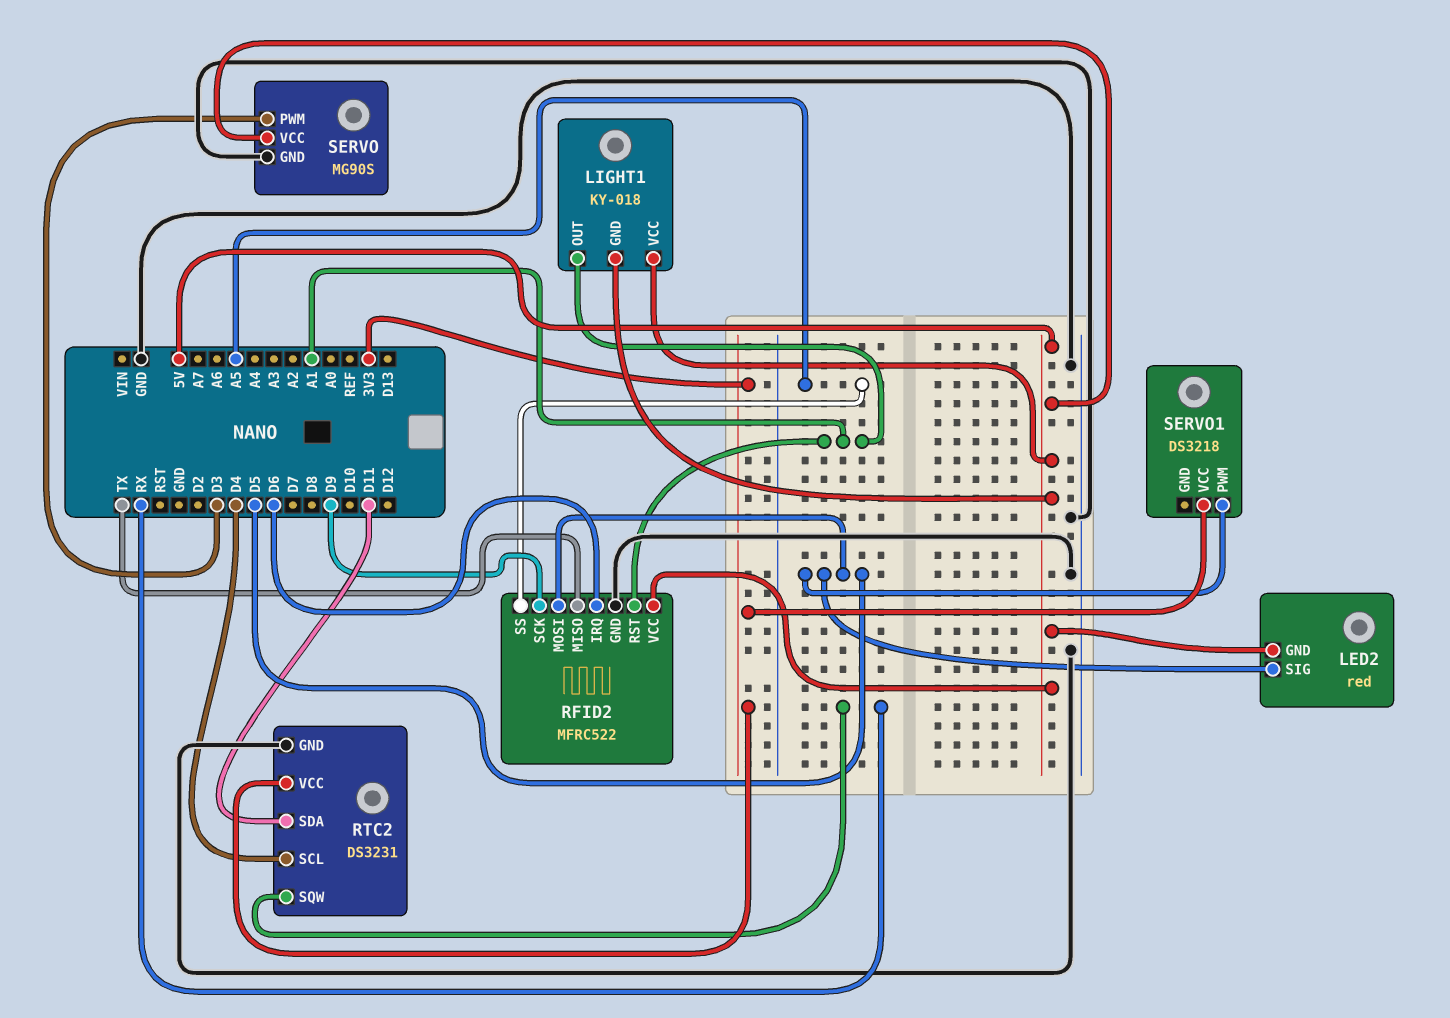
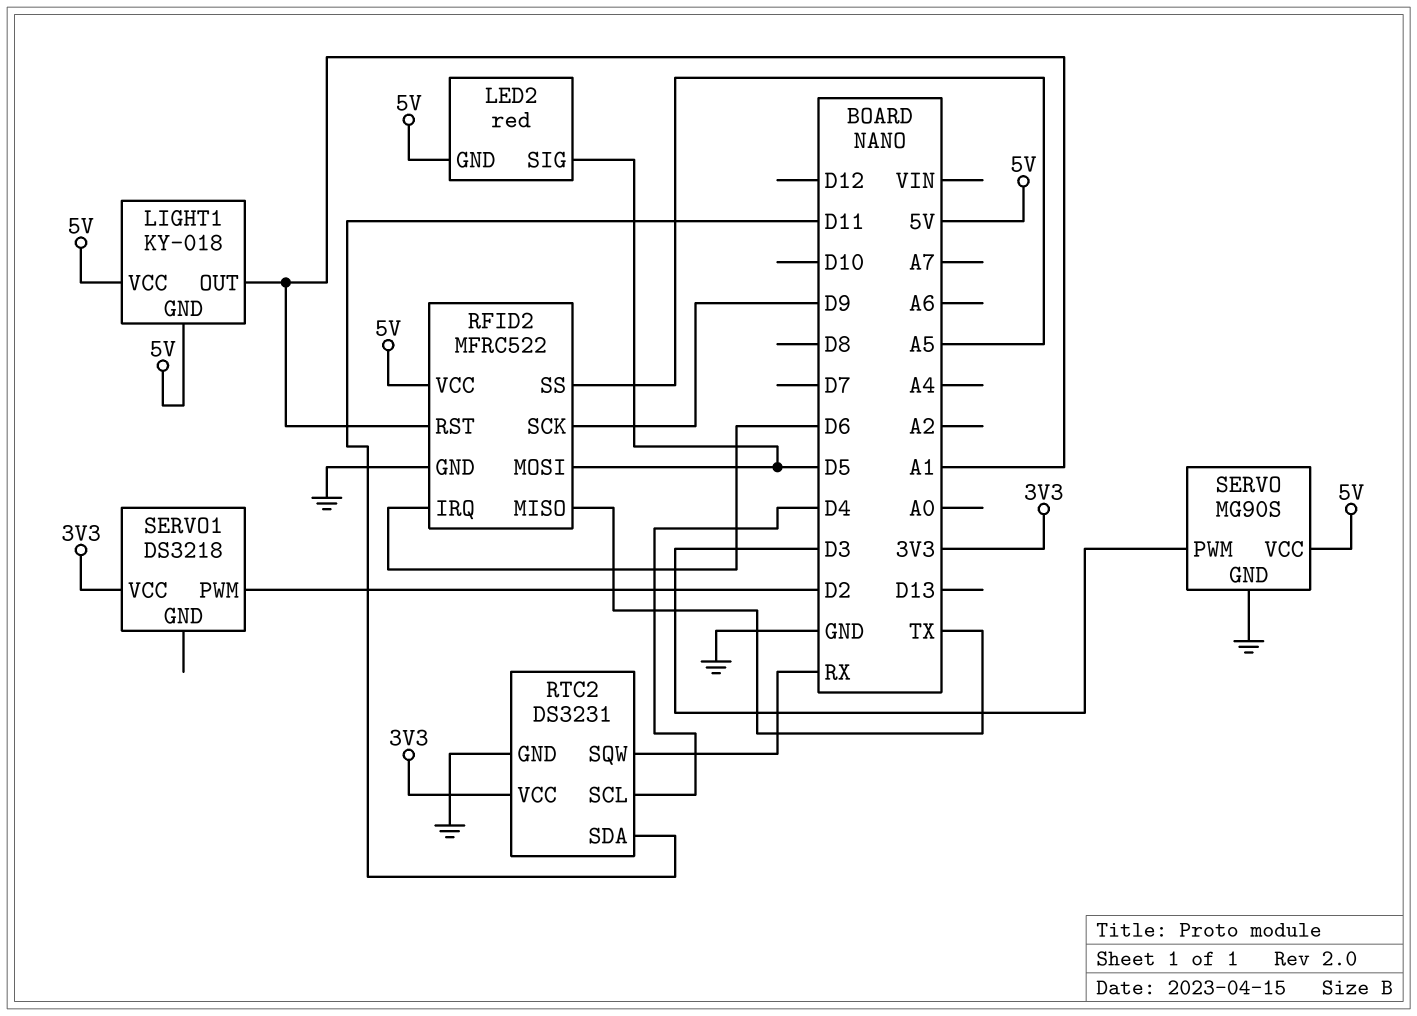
SERVO1 pin PWM: D5 -> D2

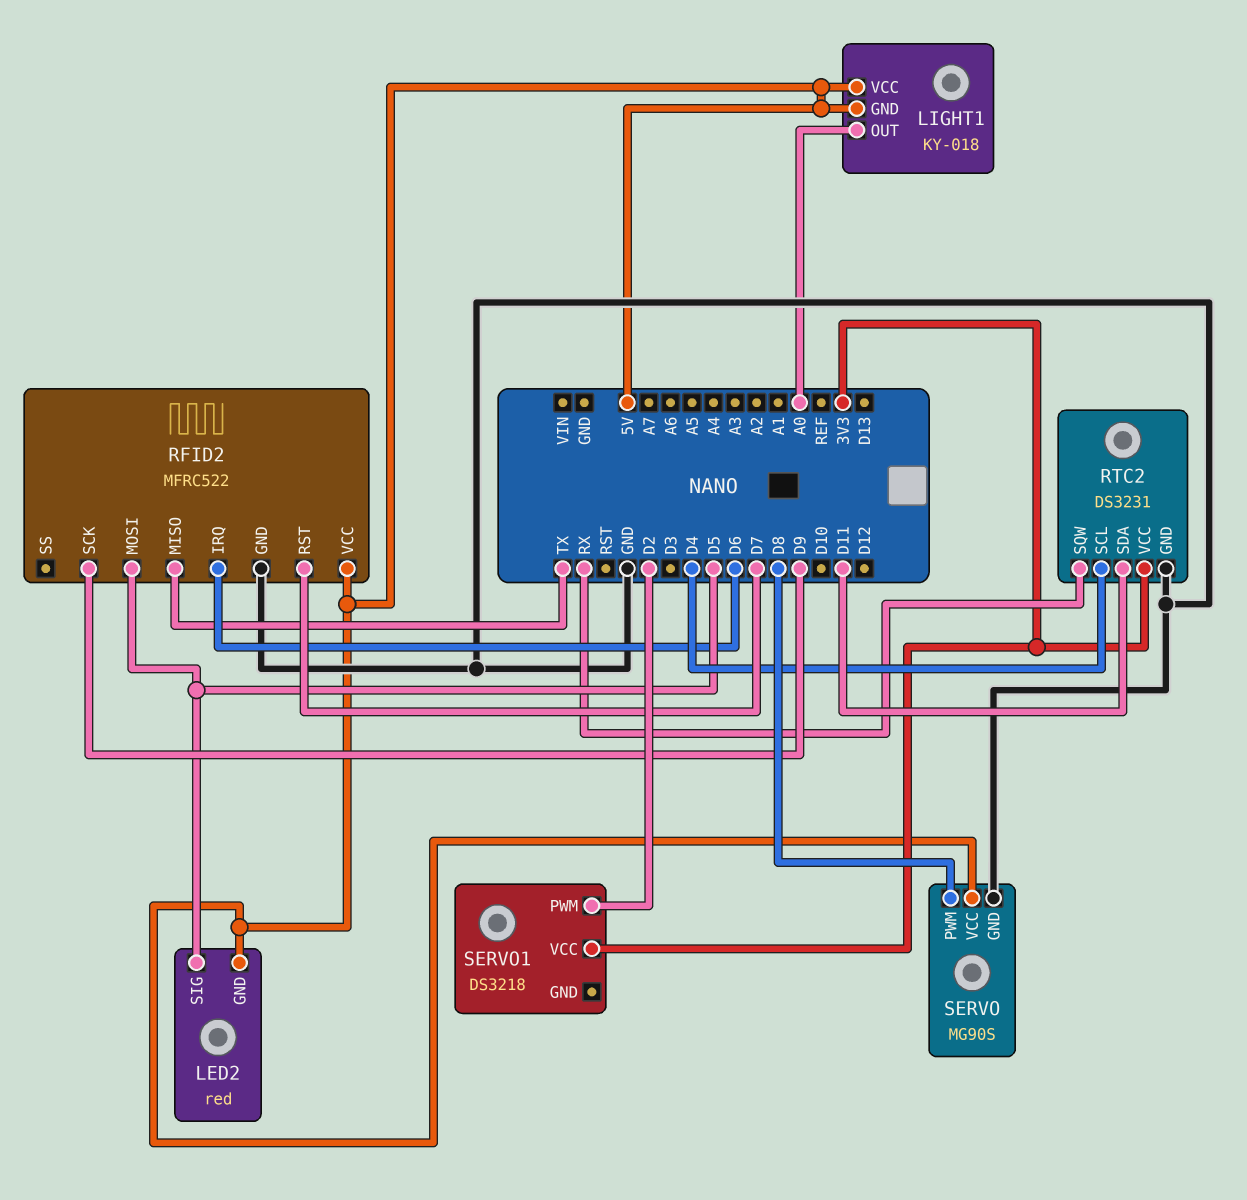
LIGHT1 pin OUT: A1 -> A0
RFID2 pin RST: A1 -> D7
RFID2 pin SS: A5 -> none
SERVO pin PWM: D3 -> D8

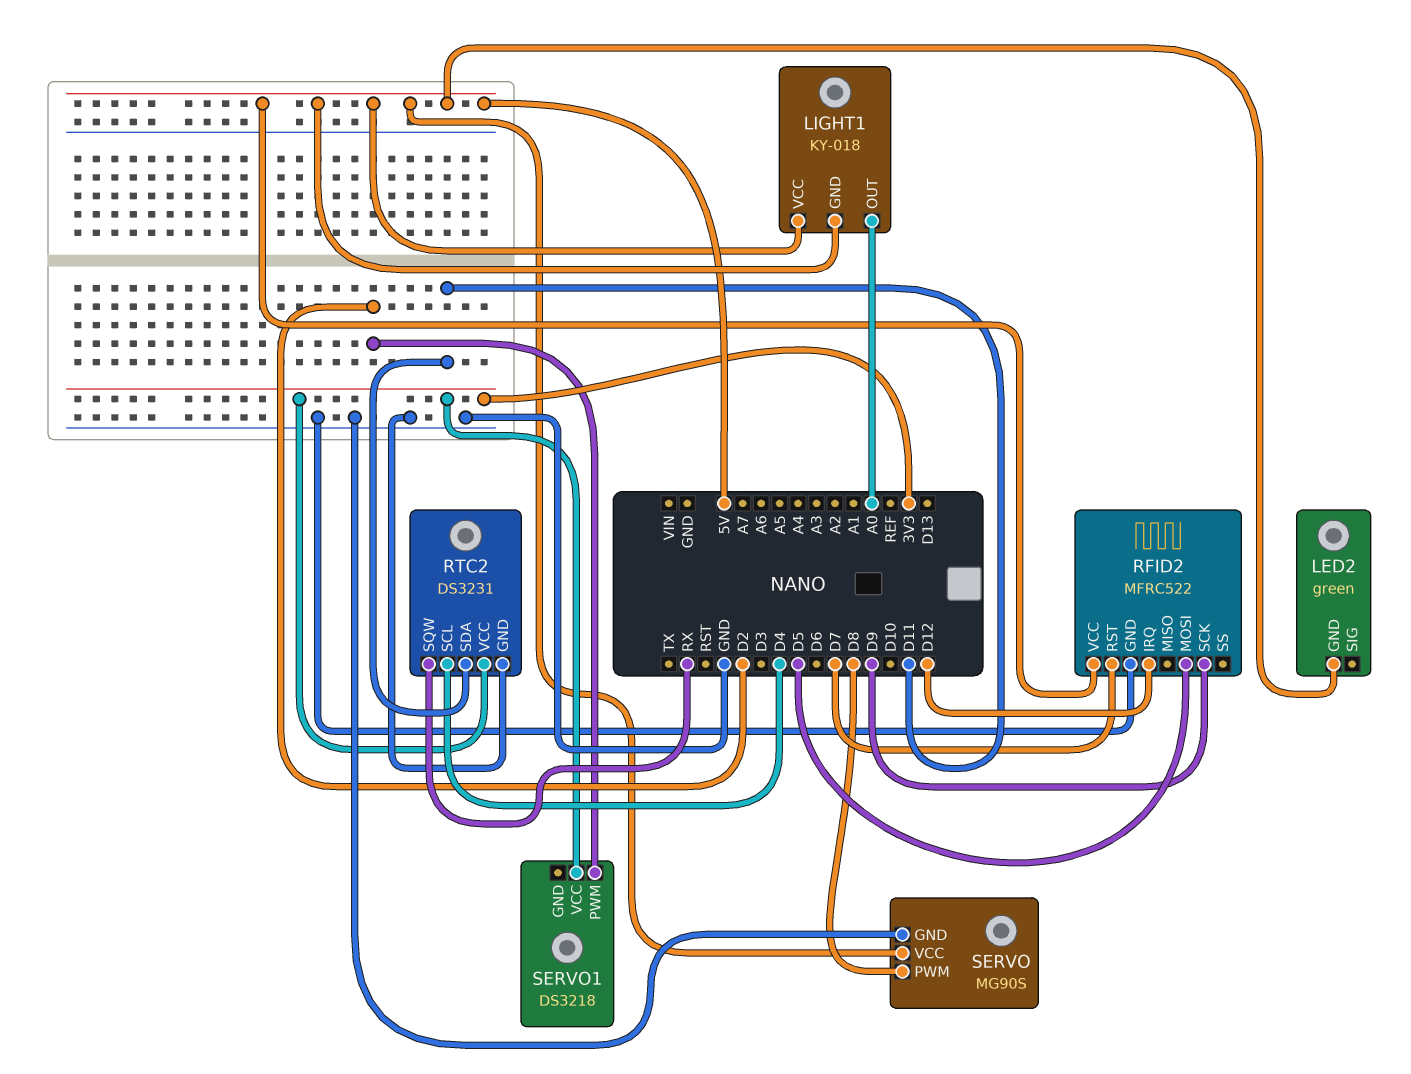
LED2: red -> green
LED2 pin SIG: D5 -> none
RFID2 pin IRQ: D6 -> D12
RFID2 pin MISO: TX -> none

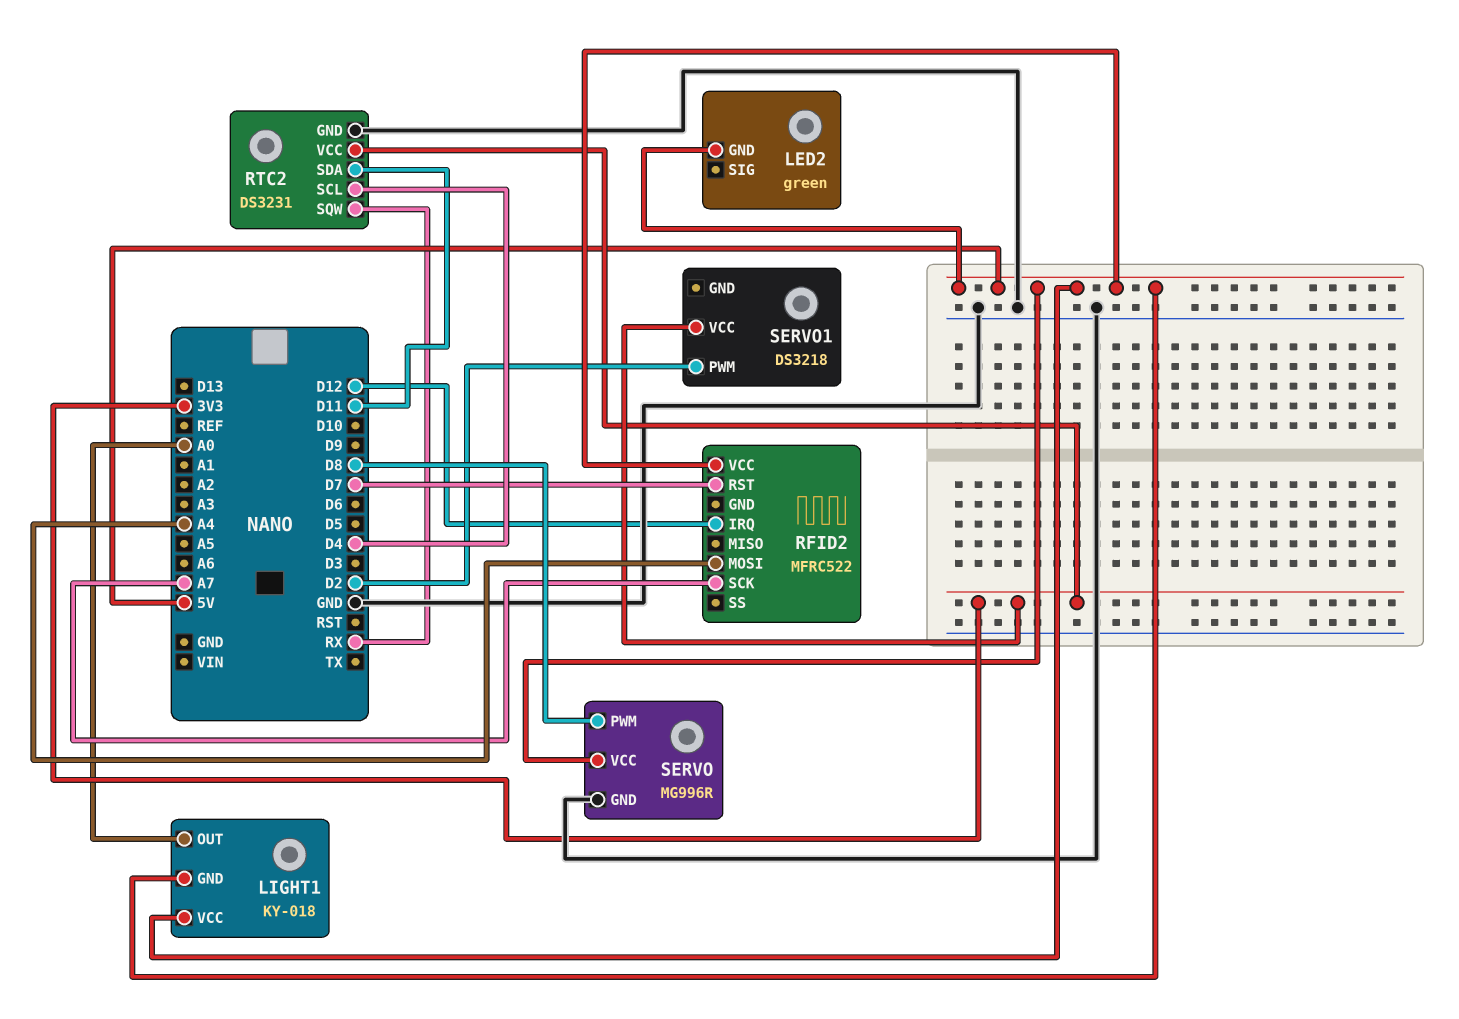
RFID2 pin GND: GND -> none
RFID2 pin MOSI: D5 -> A4
RFID2 pin SCK: D9 -> A7
SERVO: MG90S -> MG996R

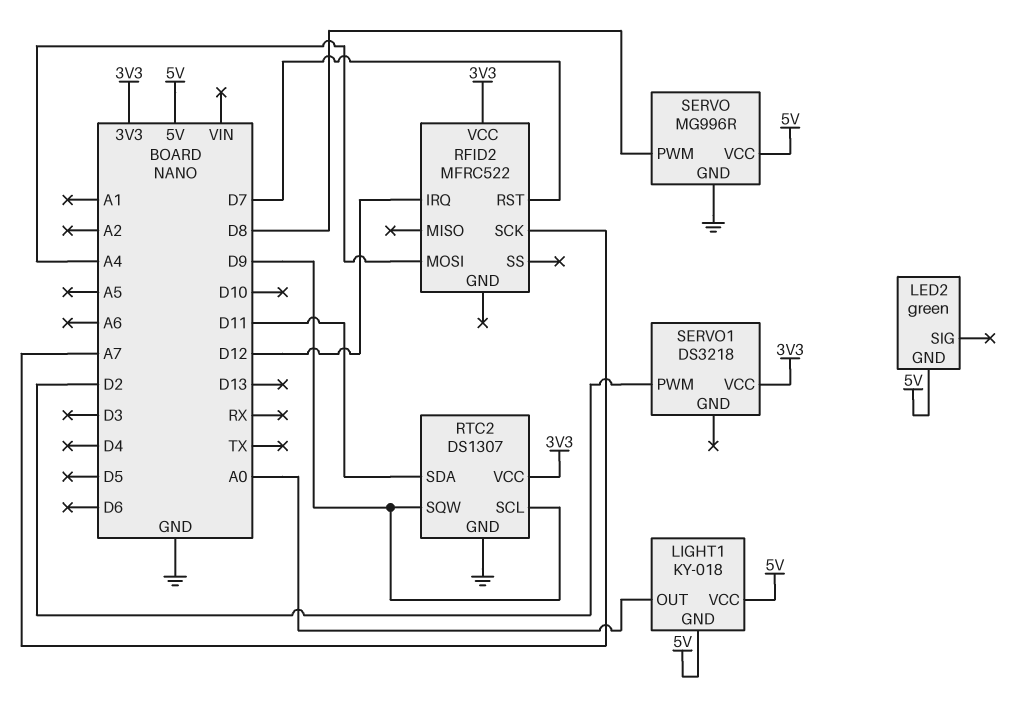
RFID2 pin VCC: 5V -> 3V3
RTC2: DS3231 -> DS1307
RTC2 pin SCL: D4 -> D9
RTC2 pin SQW: RX -> D9

